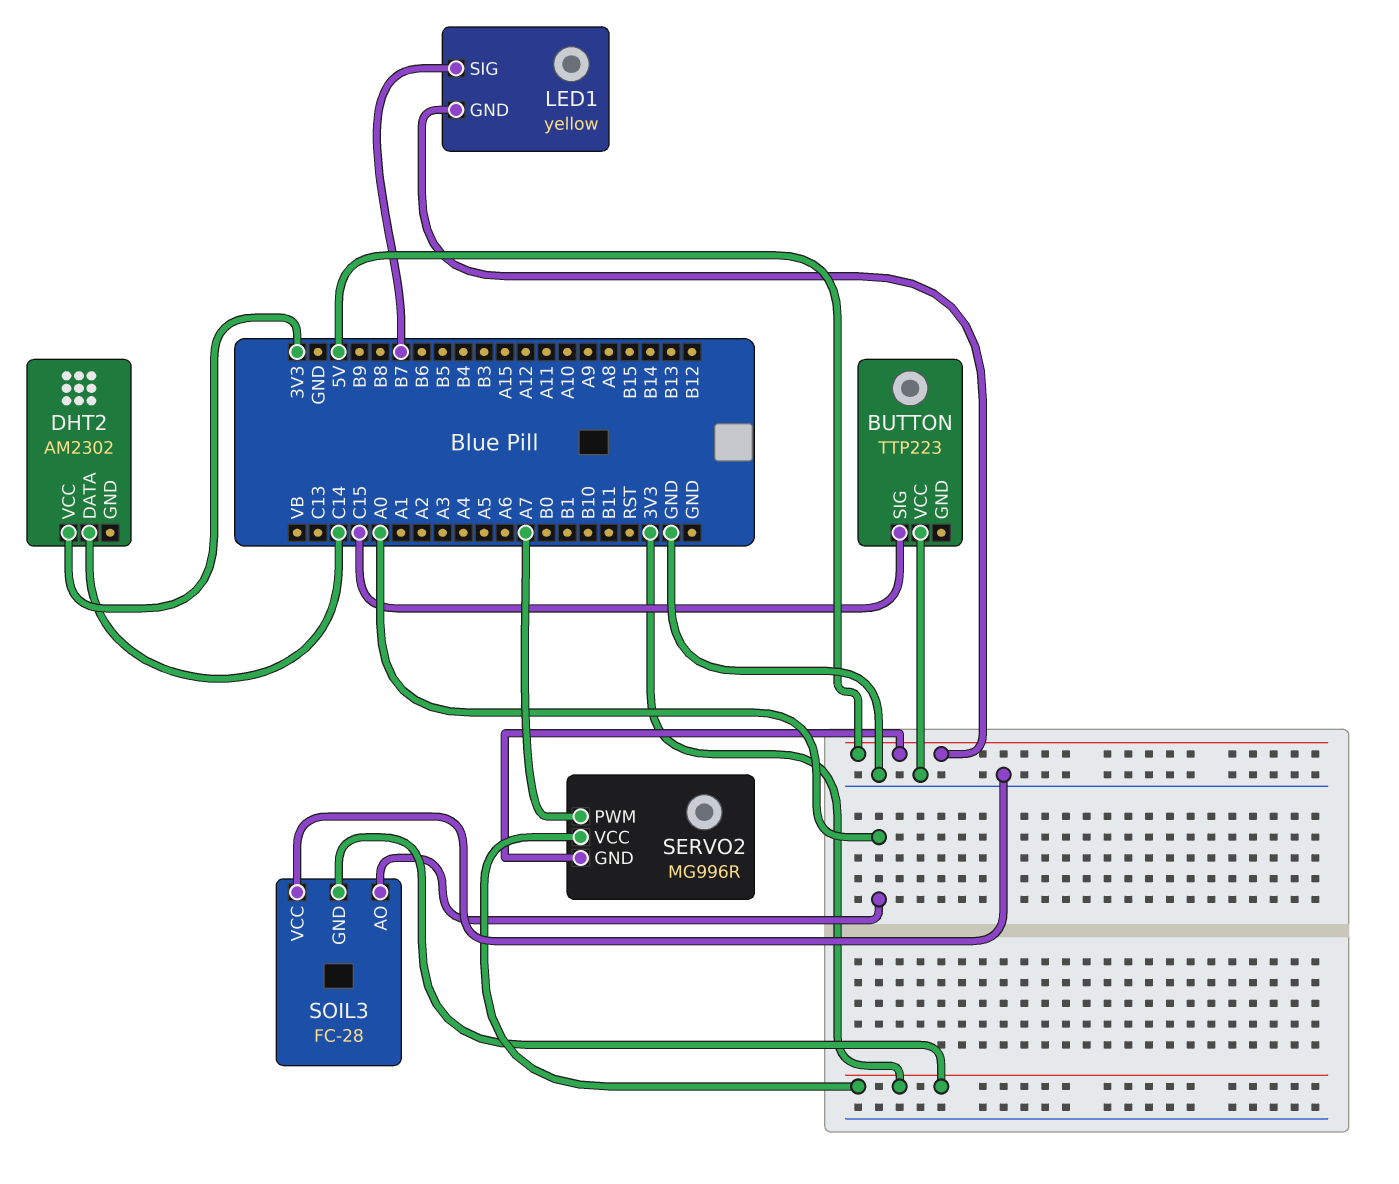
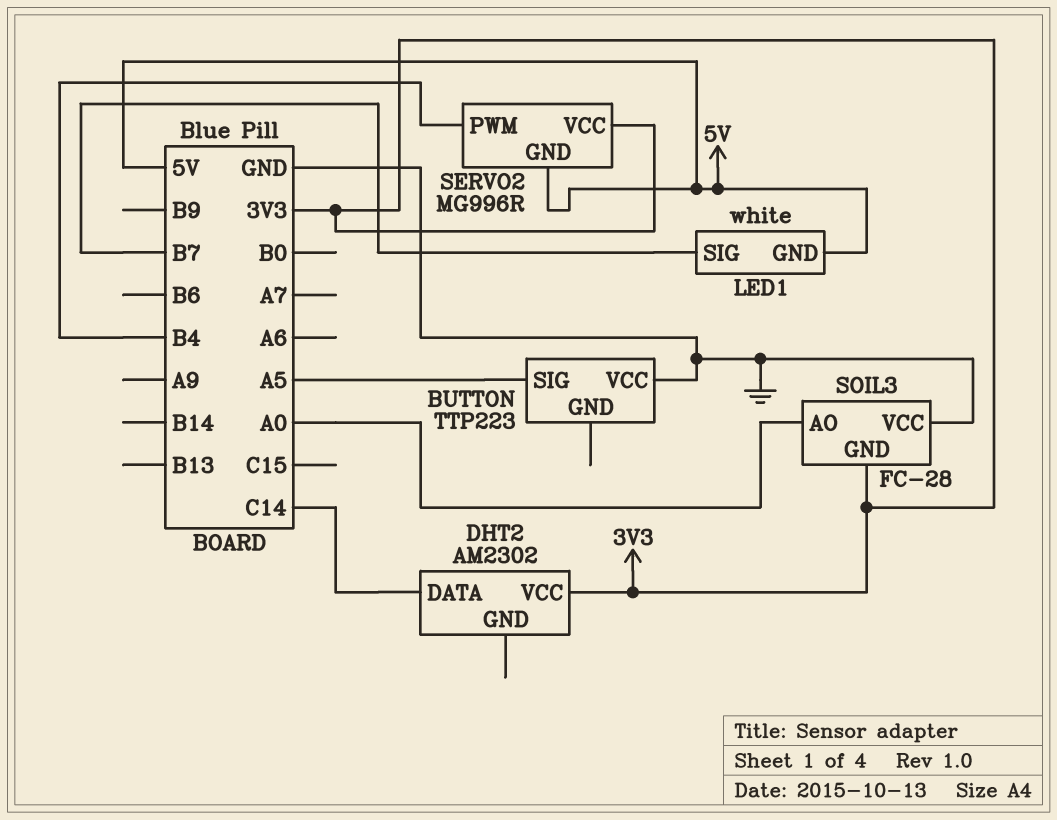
BUTTON pin SIG: C15 -> A5
LED1: yellow -> white
SERVO2 pin PWM: A7 -> B4

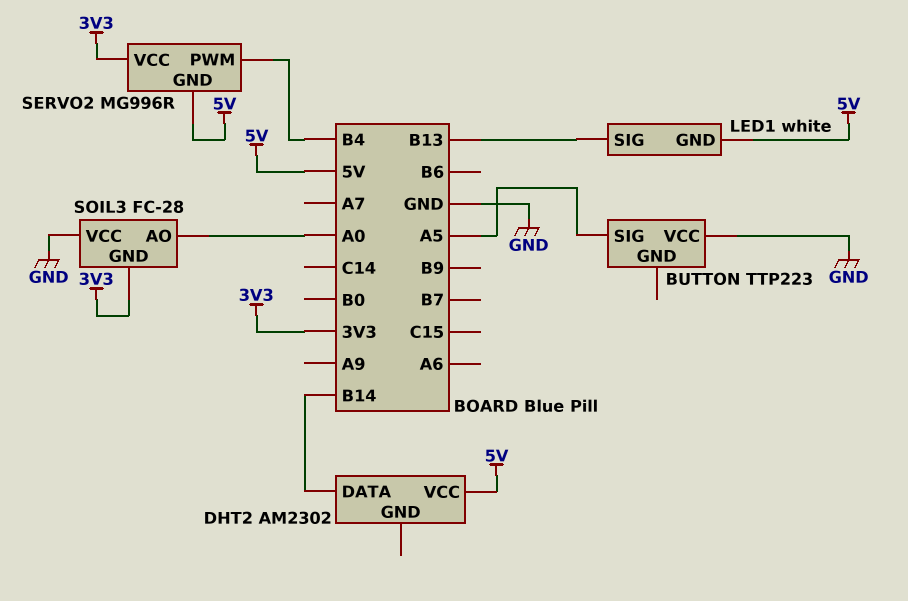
DHT2 pin DATA: C14 -> B14
DHT2 pin VCC: 3V3 -> 5V
LED1 pin SIG: B7 -> B13

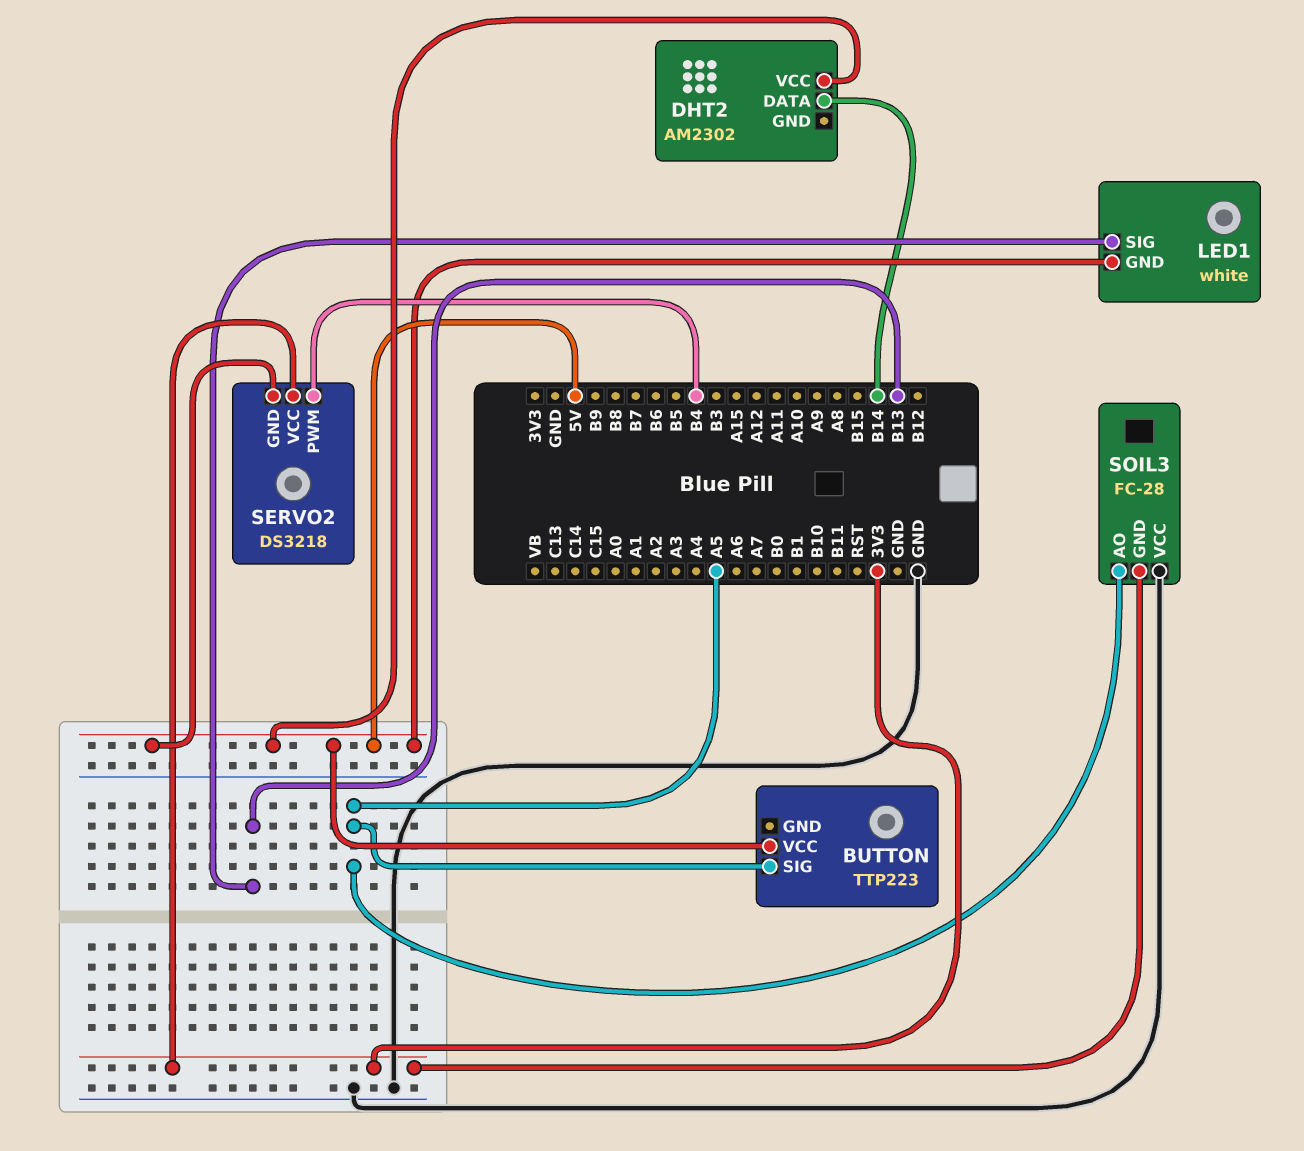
BUTTON pin VCC: GND -> 5V
SERVO2: MG996R -> DS3218
SOIL3 pin AO: A0 -> A5

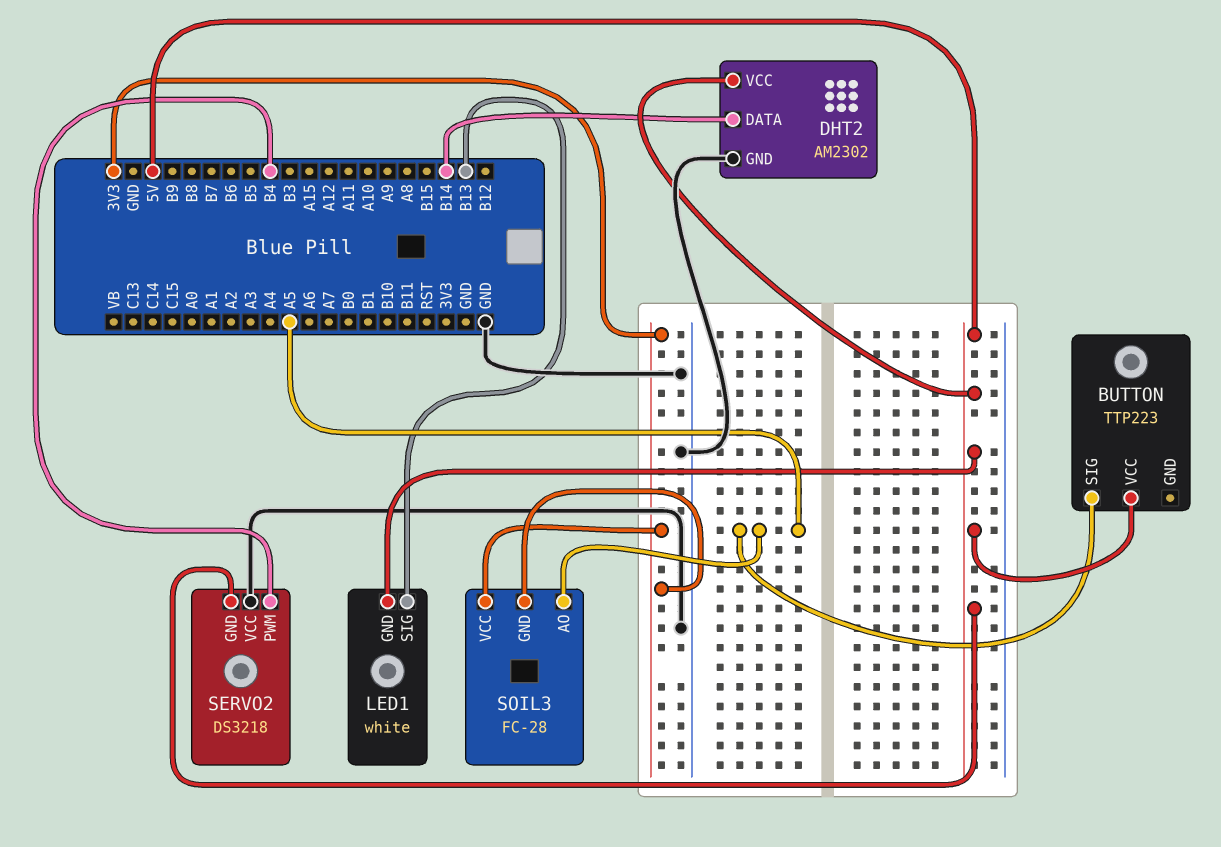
DHT2 pin GND: none -> GND
SERVO2 pin VCC: 3V3 -> GND
SOIL3 pin VCC: GND -> 3V3

